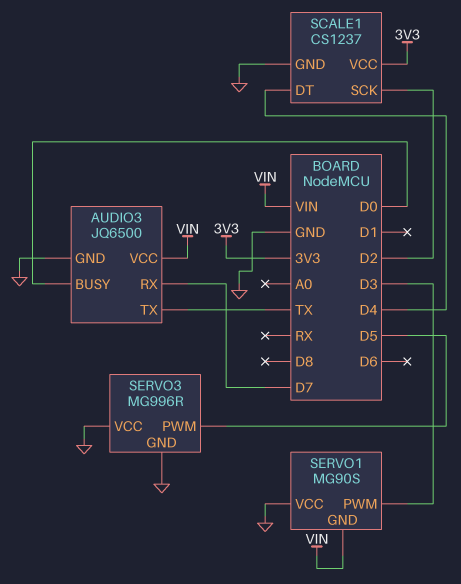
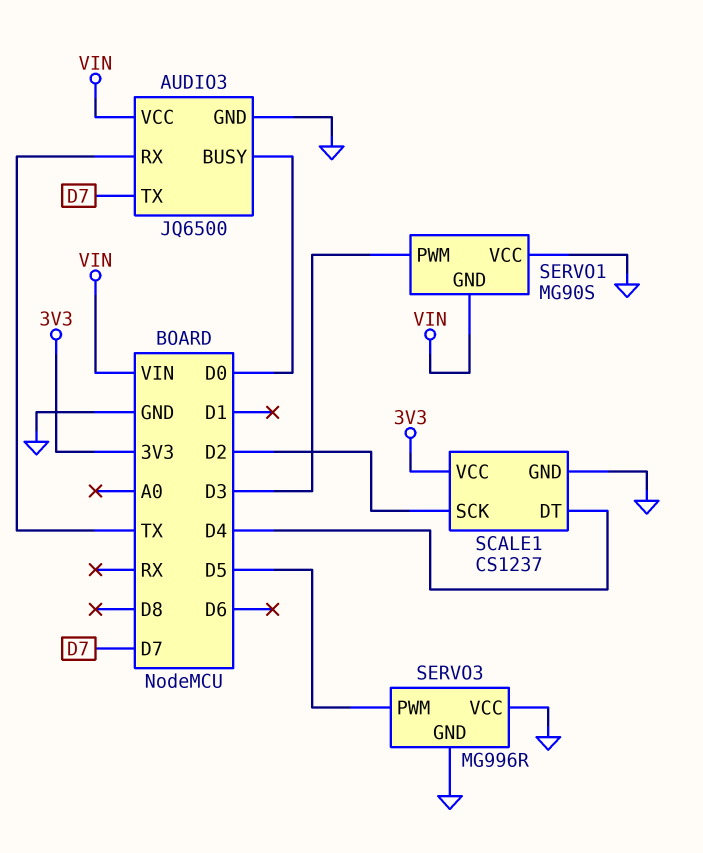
AUDIO3 pin RX: D7 -> TX
AUDIO3 pin TX: TX -> D7

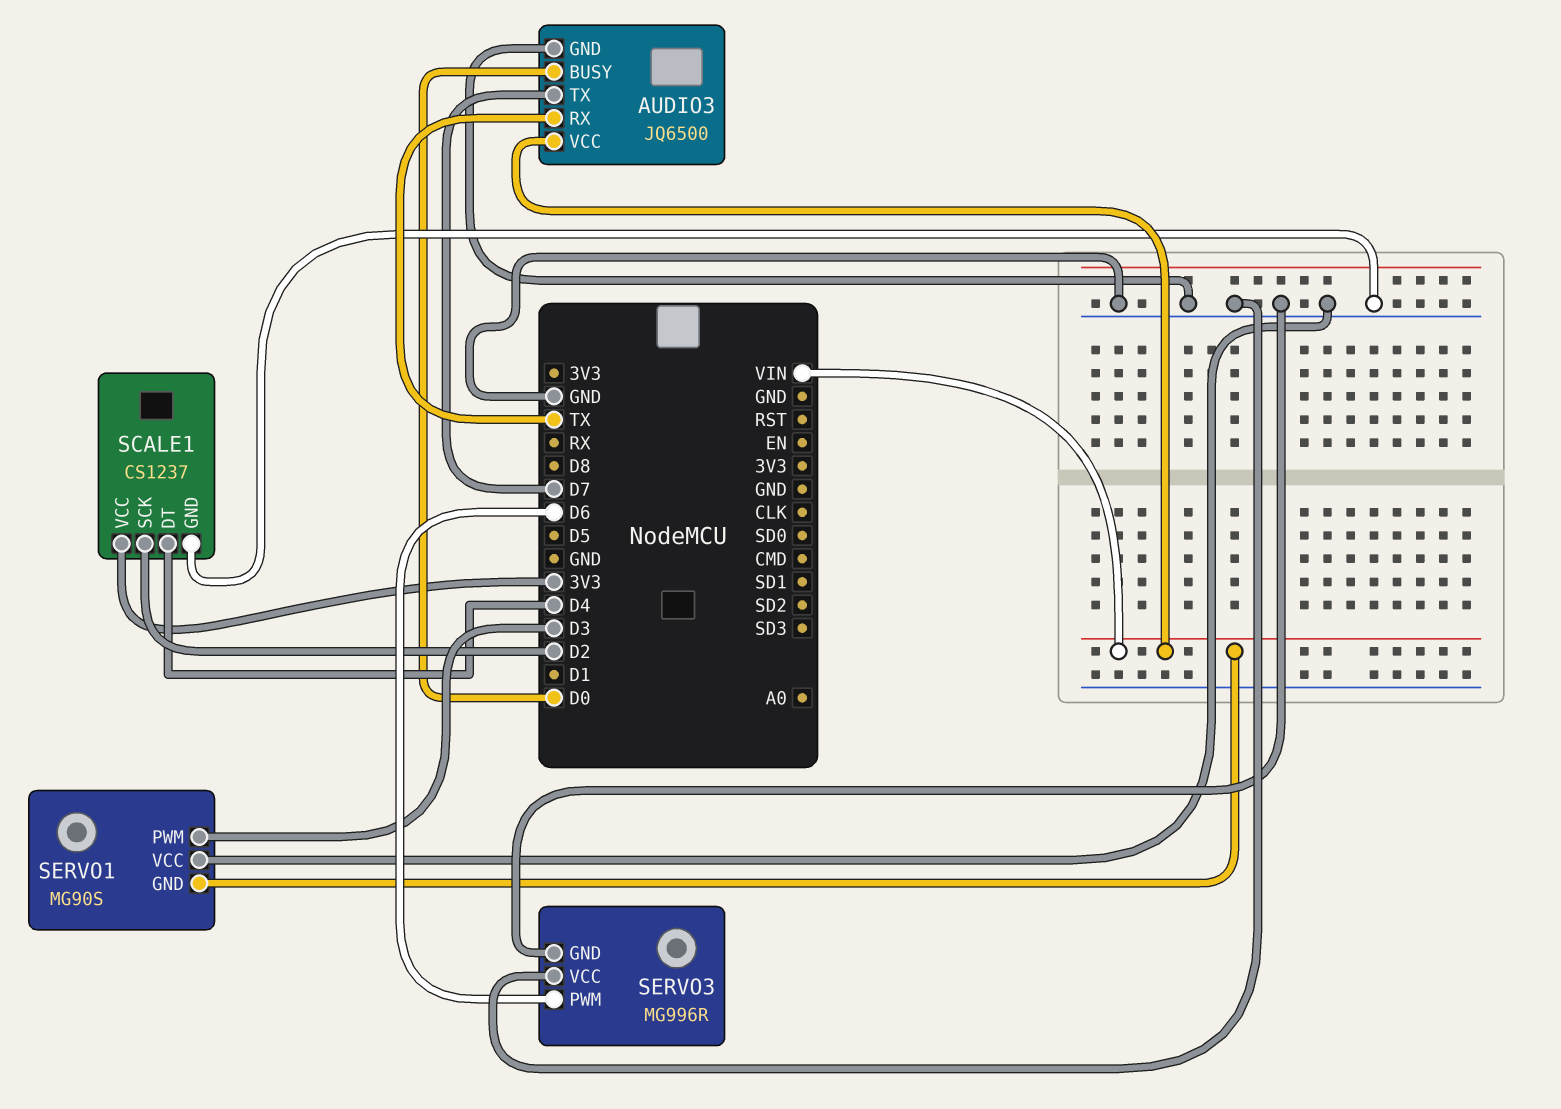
SERVO3 pin PWM: D5 -> D6

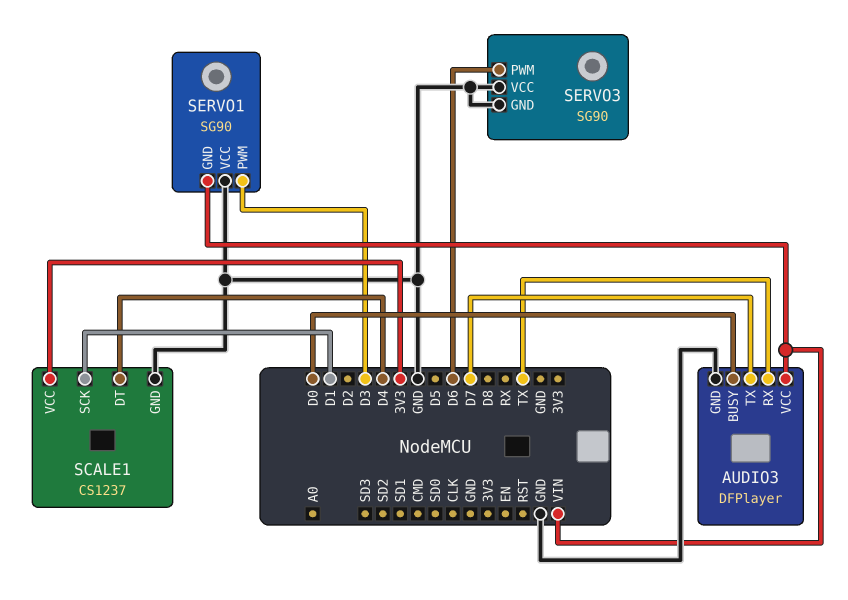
AUDIO3: JQ6500 -> DFPlayer
SCALE1 pin SCK: D2 -> D1
SERVO1: MG90S -> SG90
SERVO3: MG996R -> SG90

